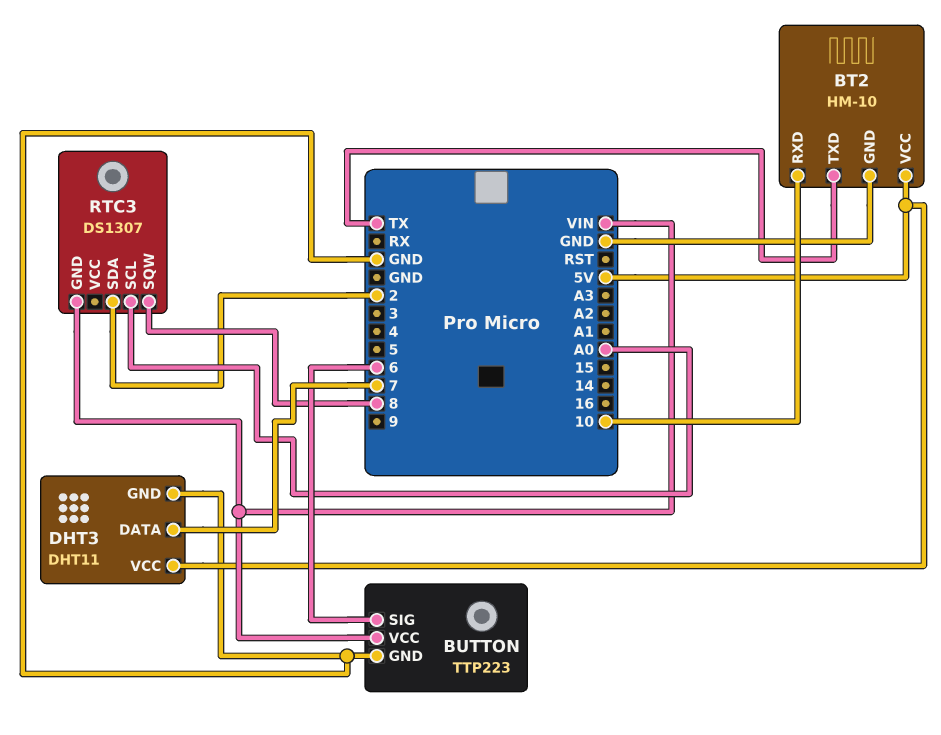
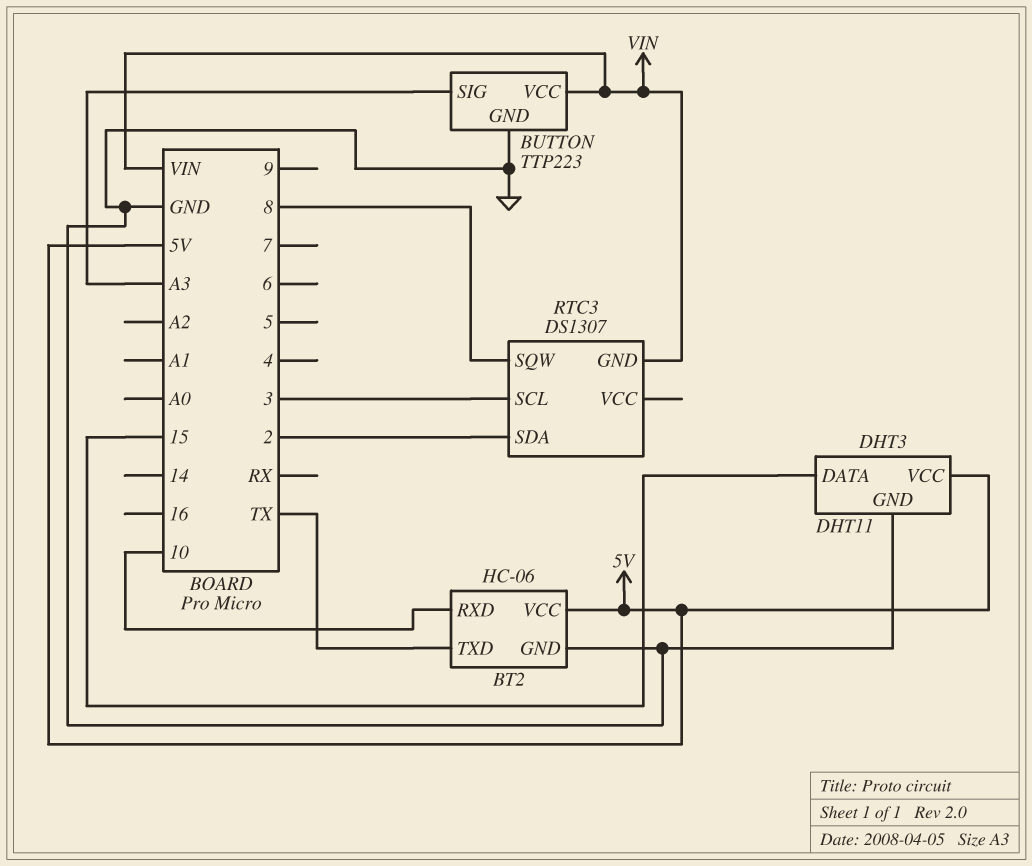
BT2: HM-10 -> HC-06
BUTTON pin SIG: 6 -> A3
DHT3 pin DATA: 7 -> 15
RTC3 pin SCL: A0 -> 3

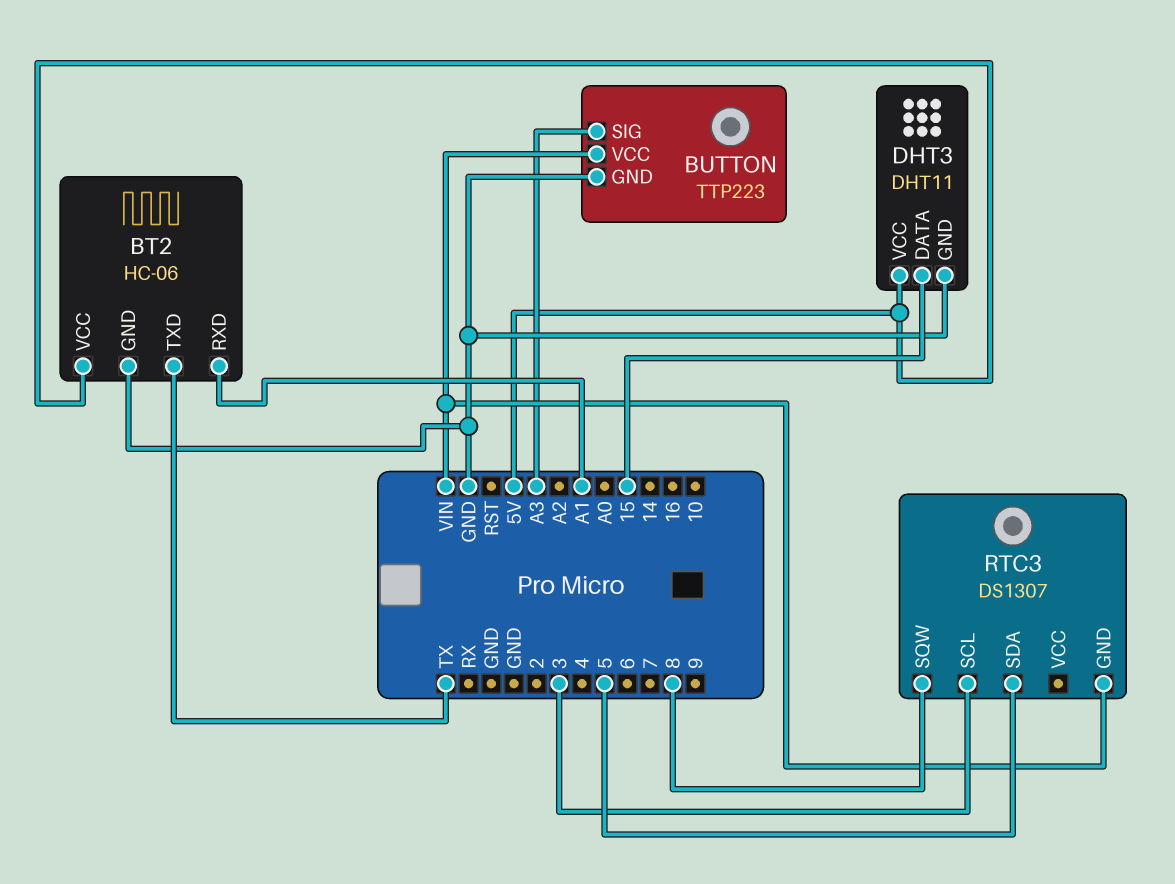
BT2 pin RXD: 10 -> A1
RTC3 pin SDA: 2 -> 5

